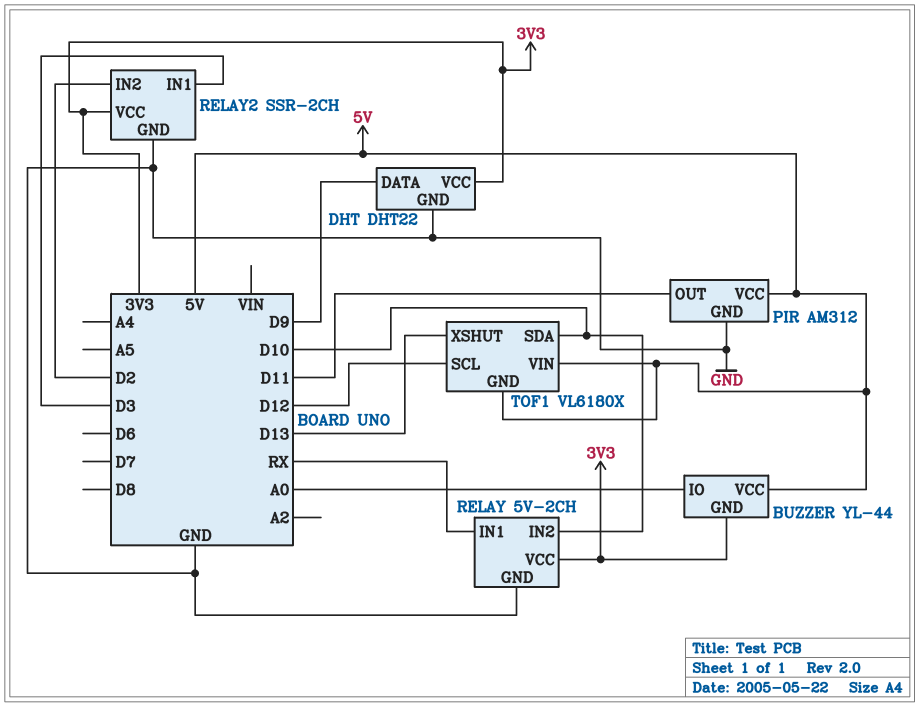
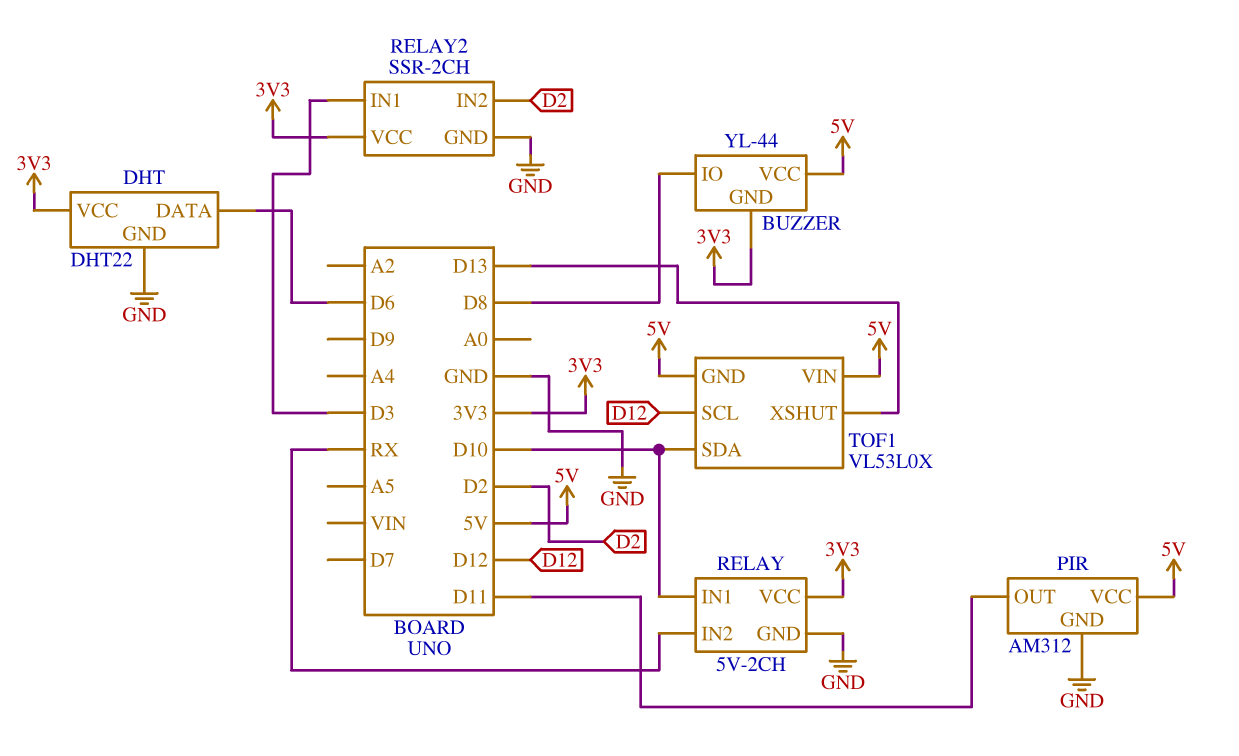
BUZZER pin IO: A0 -> D8
DHT pin DATA: D9 -> D6
RELAY pin IN1: RX -> D10
RELAY pin IN2: D10 -> RX
TOF1: VL6180X -> VL53L0X

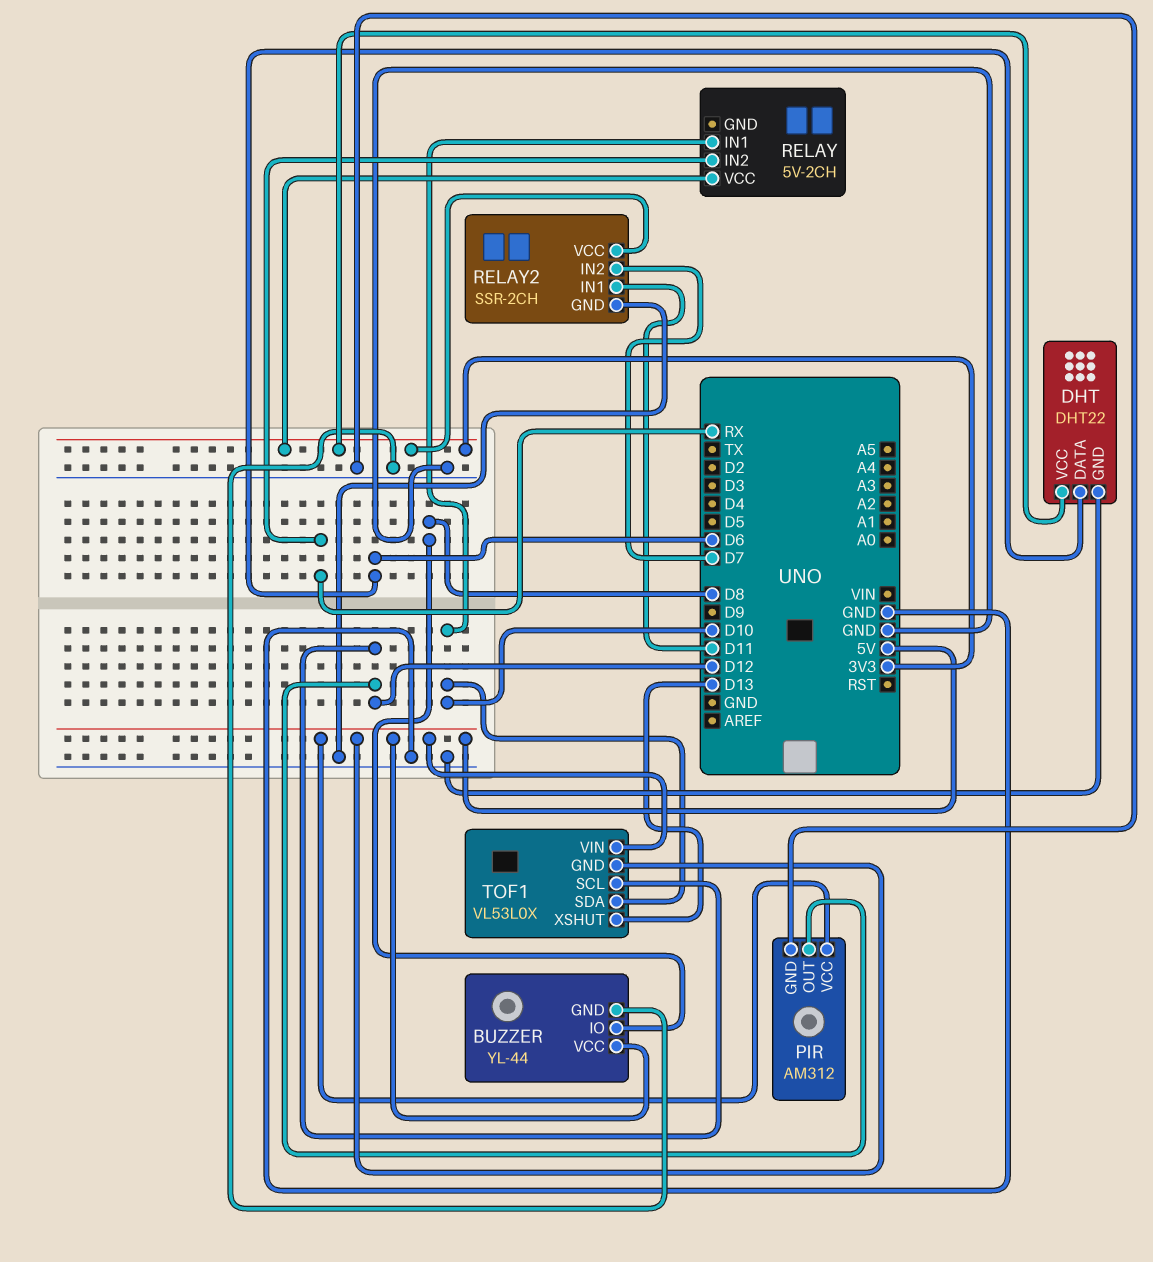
BUZZER pin GND: 3V3 -> GND
PIR pin OUT: D11 -> D12
RELAY pin GND: GND -> none
RELAY2 pin IN1: D3 -> D11
RELAY2 pin IN2: D2 -> D7

